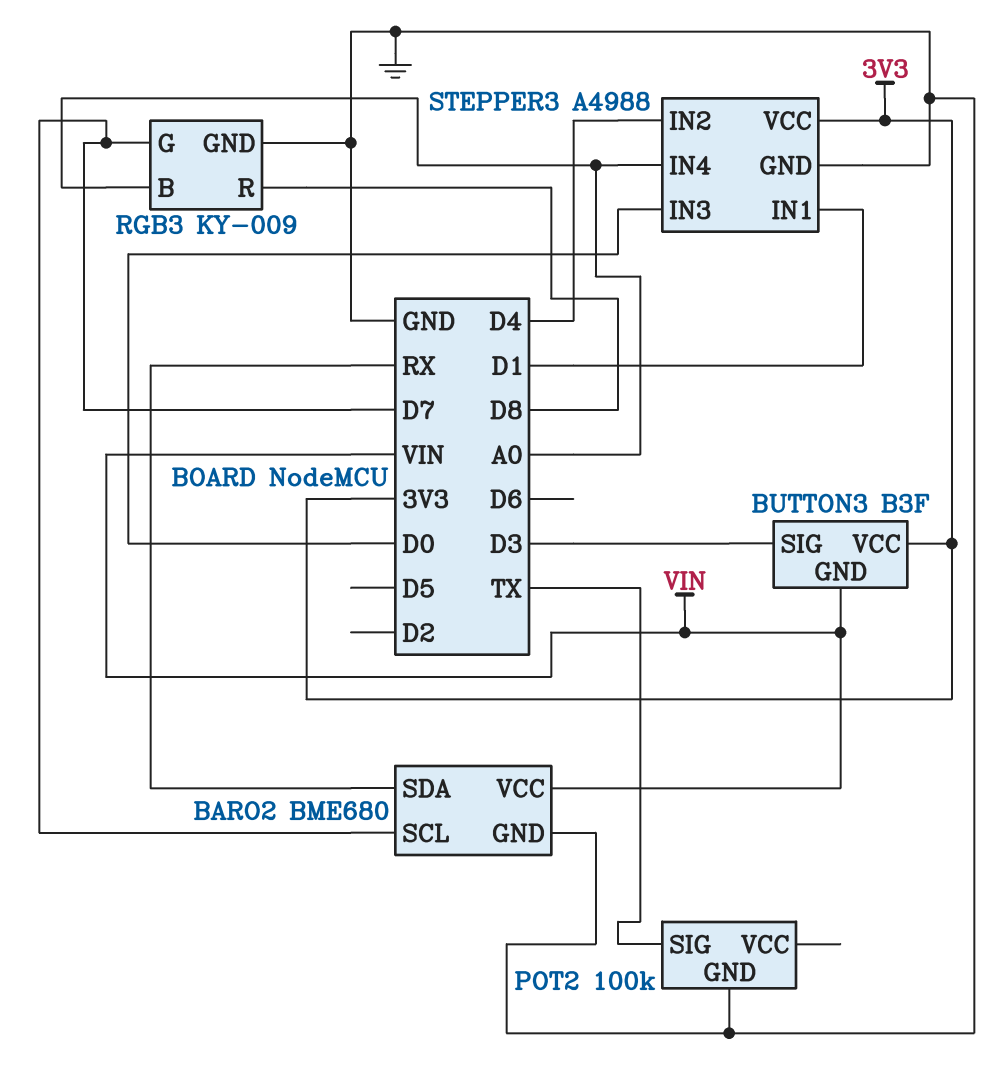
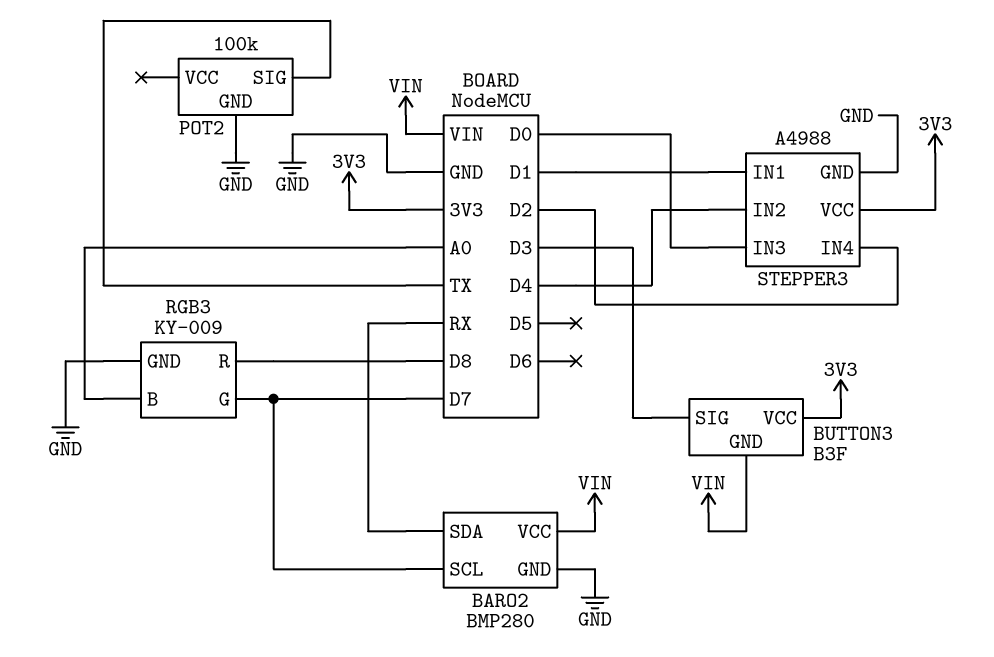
BARO2: BME680 -> BMP280
STEPPER3 pin IN4: A0 -> D2

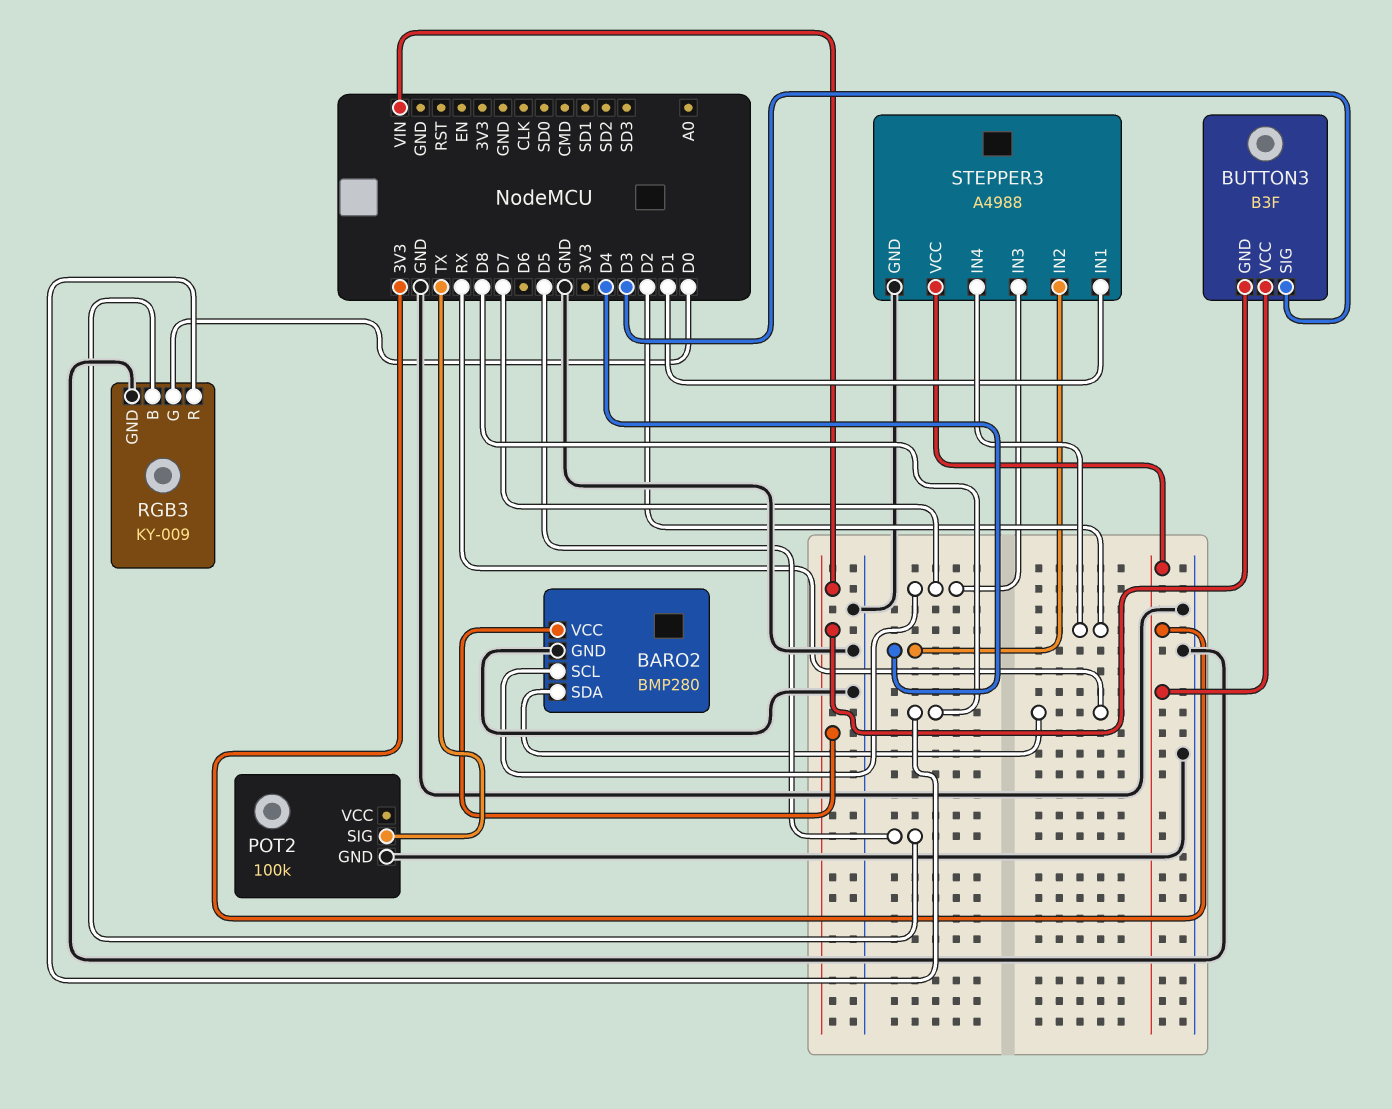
RGB3 pin B: A0 -> D5
RGB3 pin G: D7 -> D0
STEPPER3 pin IN3: D0 -> D7

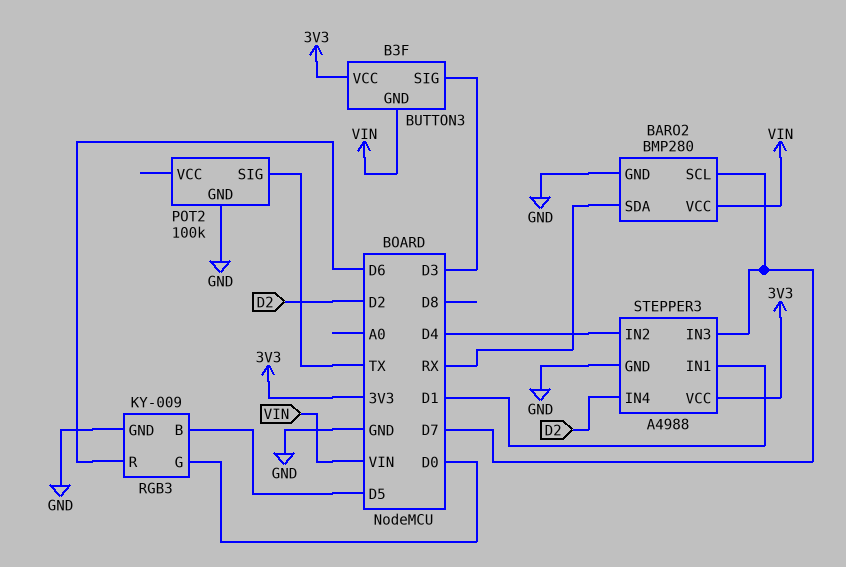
RGB3 pin R: D8 -> D6

